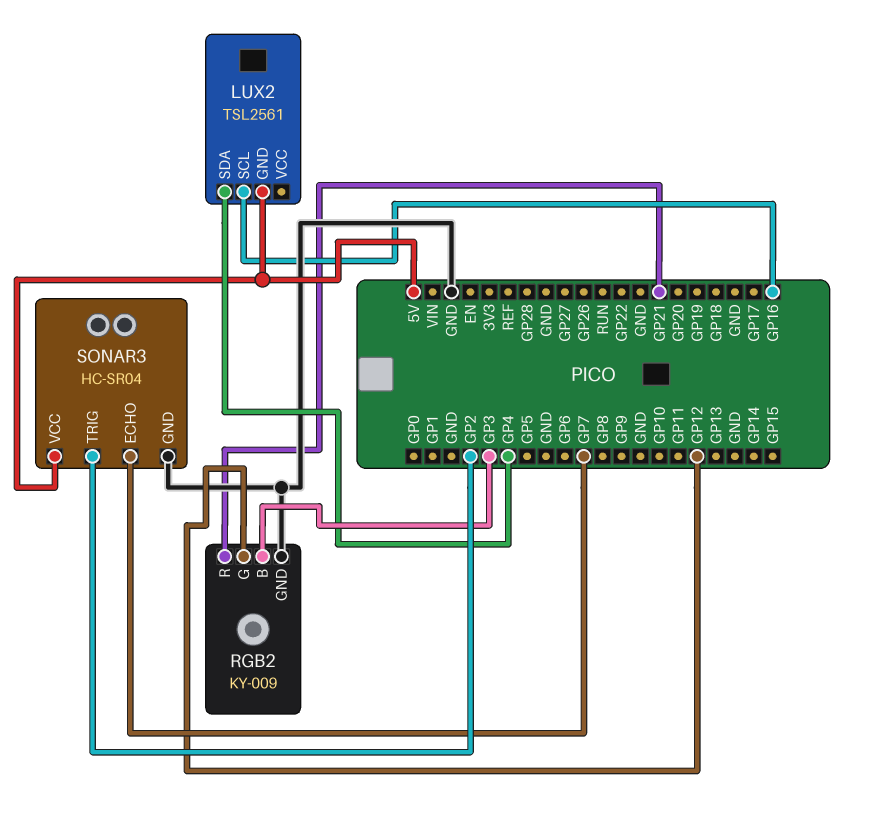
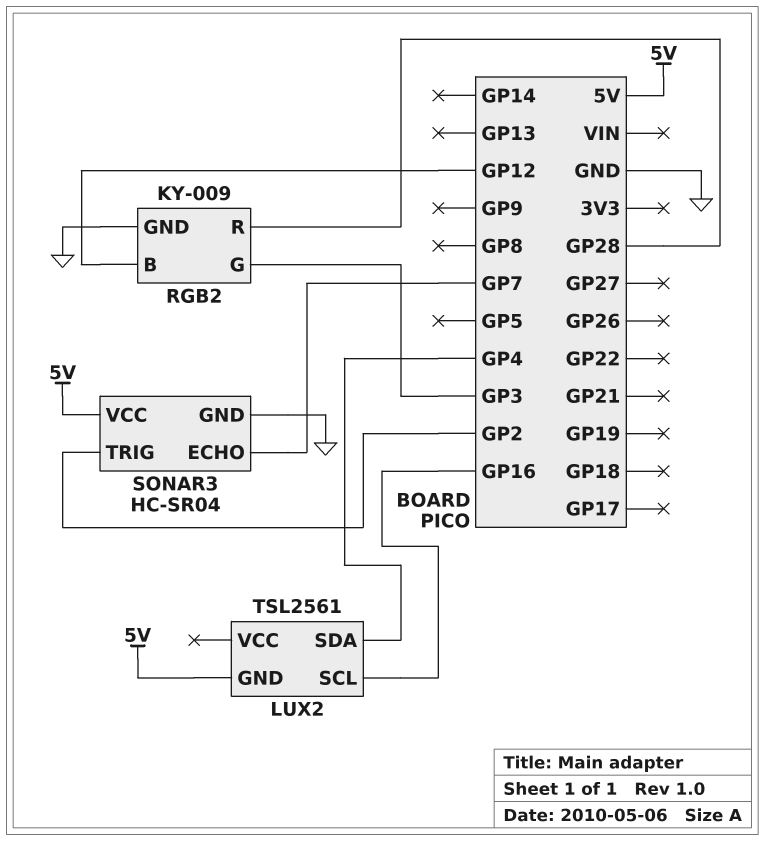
RGB2 pin B: GP3 -> GP12
RGB2 pin G: GP12 -> GP3
RGB2 pin R: GP21 -> GP28

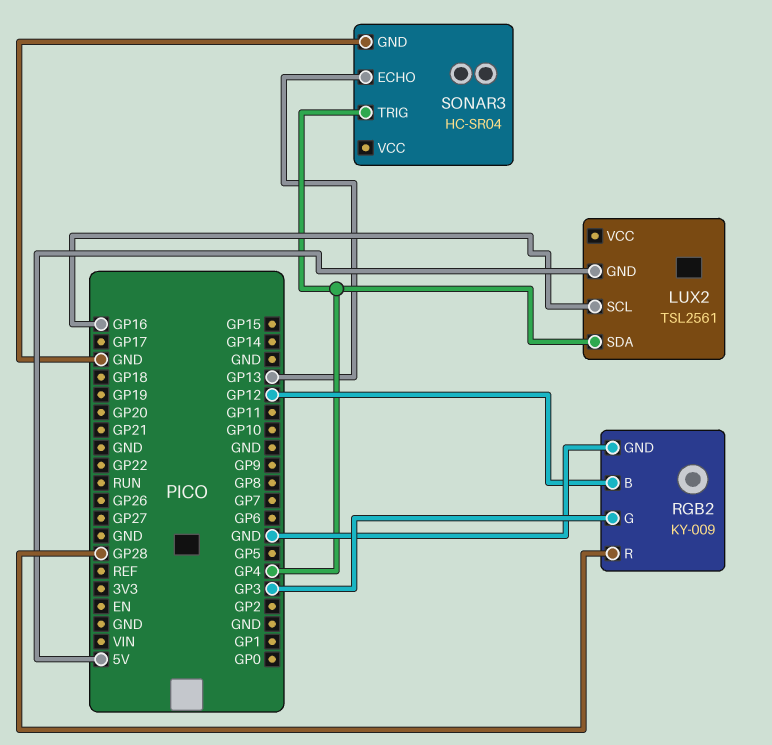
SONAR3 pin ECHO: GP7 -> GP13
SONAR3 pin TRIG: GP2 -> GP4
SONAR3 pin VCC: 5V -> none

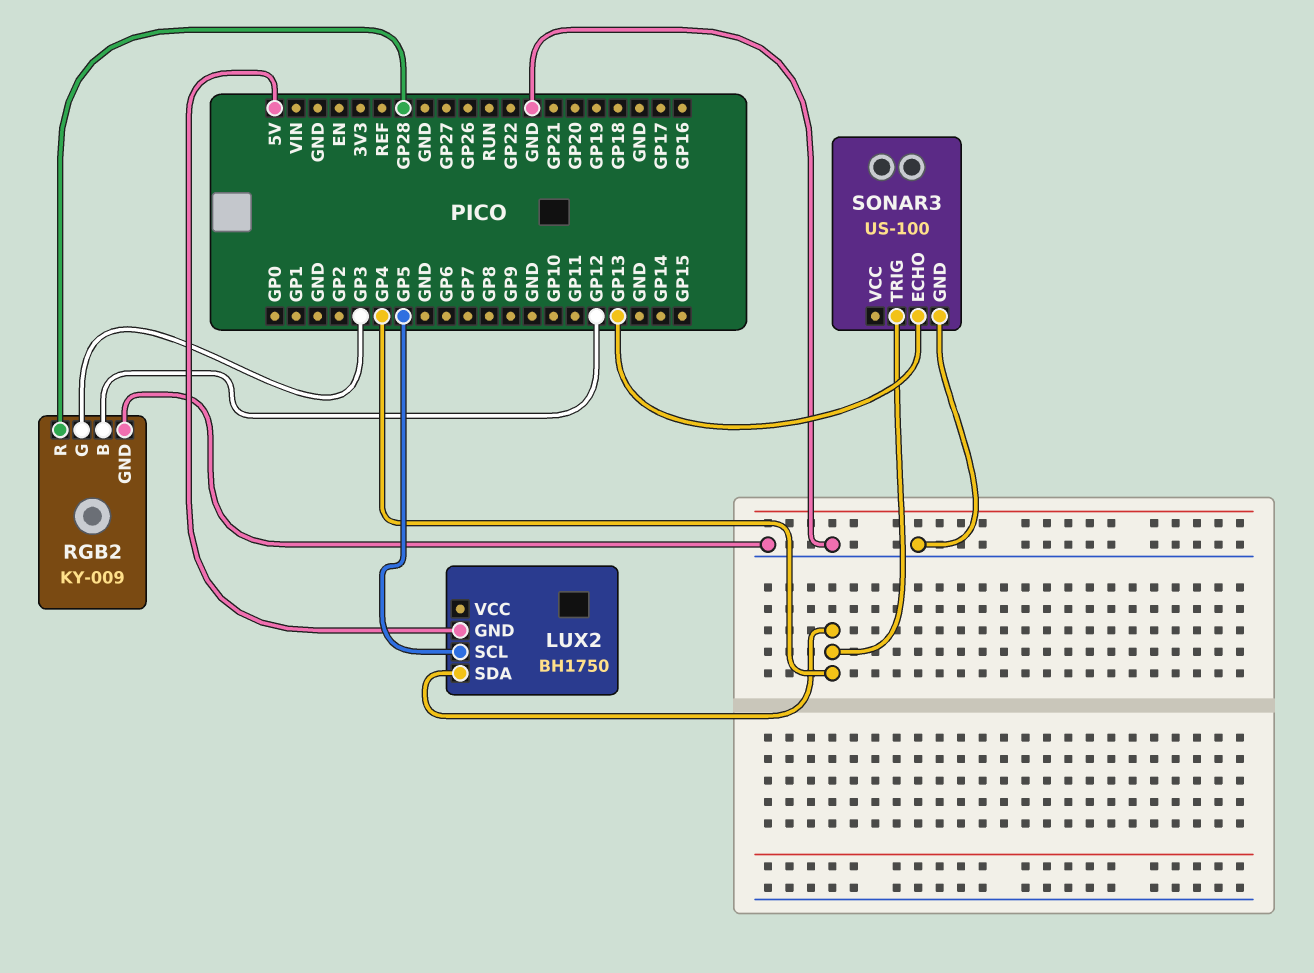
LUX2: TSL2561 -> BH1750
LUX2 pin SCL: GP16 -> GP5
SONAR3: HC-SR04 -> US-100

